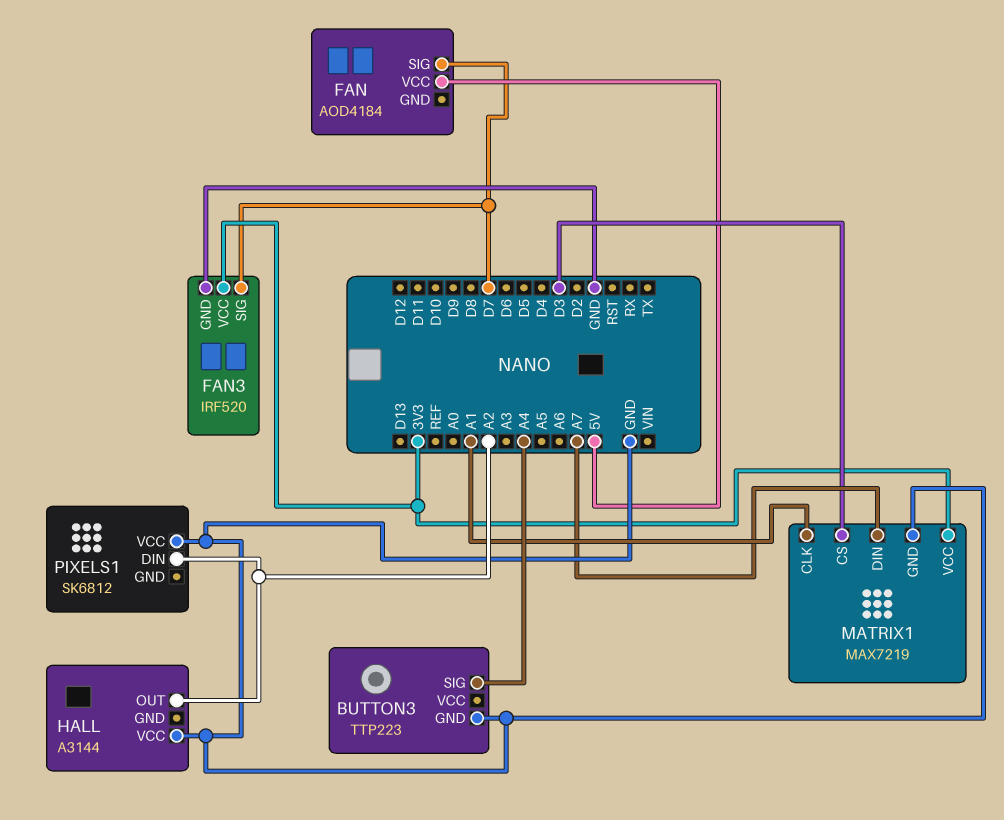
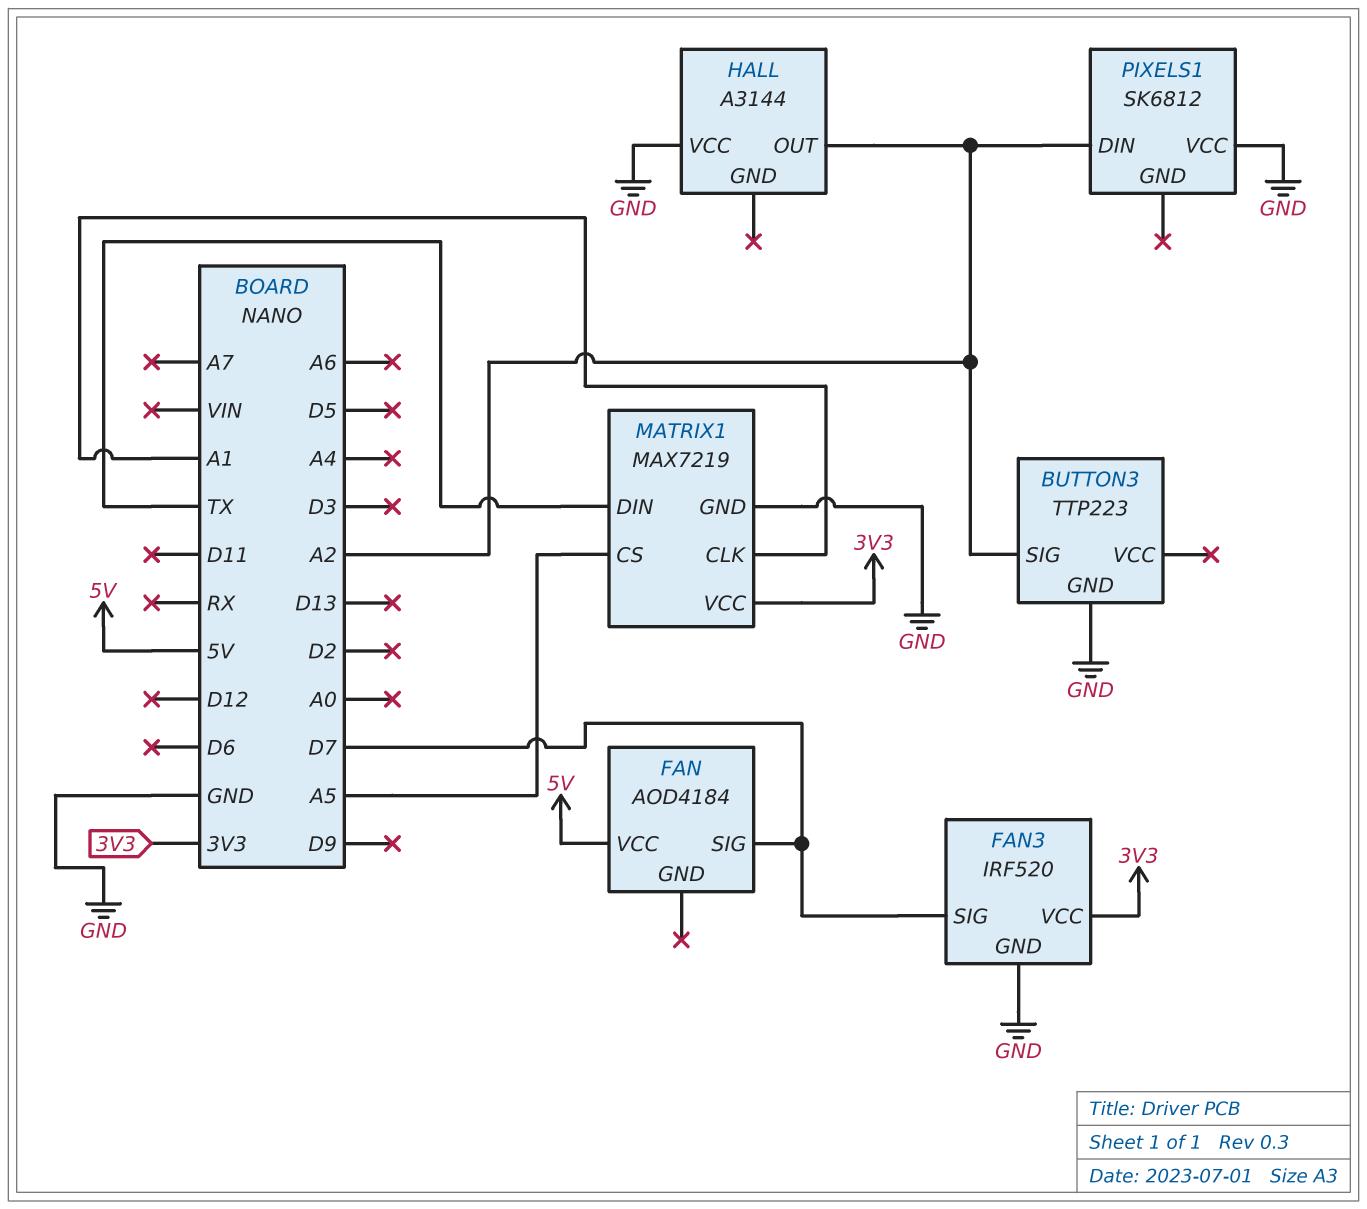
BUTTON3 pin SIG: A4 -> A2
MATRIX1 pin CS: D3 -> A5
MATRIX1 pin DIN: A7 -> TX

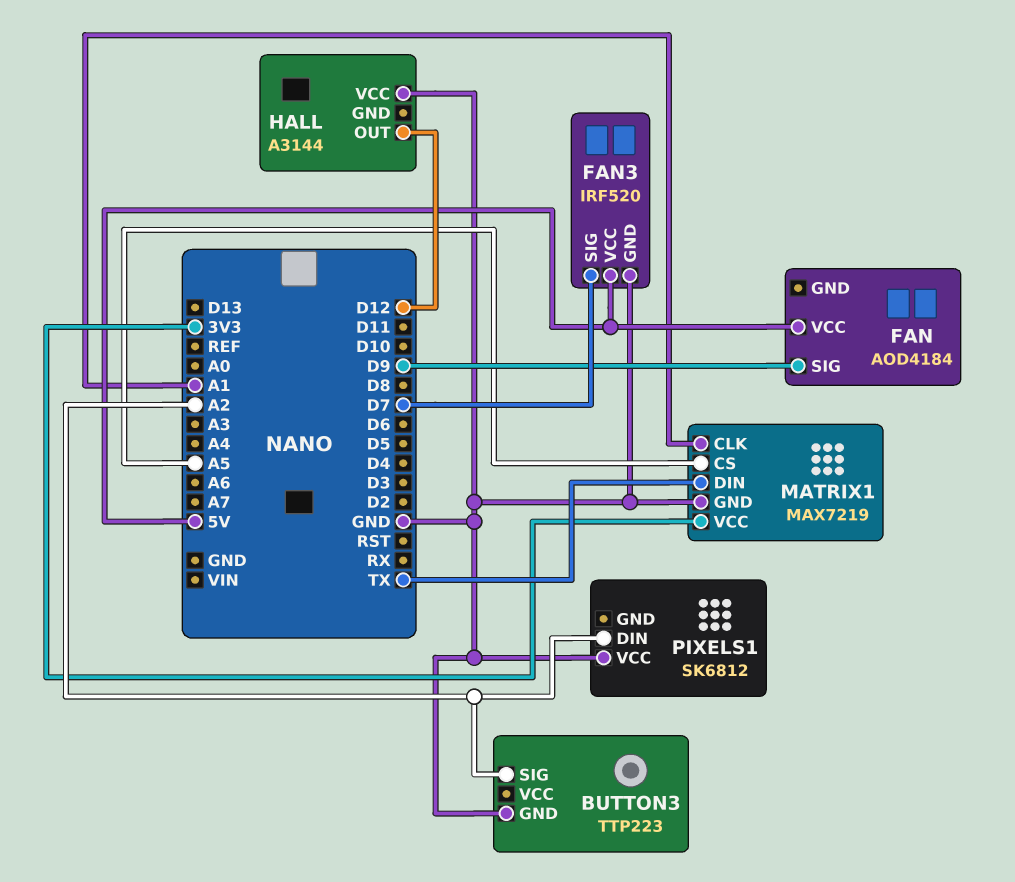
FAN pin SIG: D7 -> D9
FAN3 pin VCC: 3V3 -> 5V
HALL pin OUT: A2 -> D12

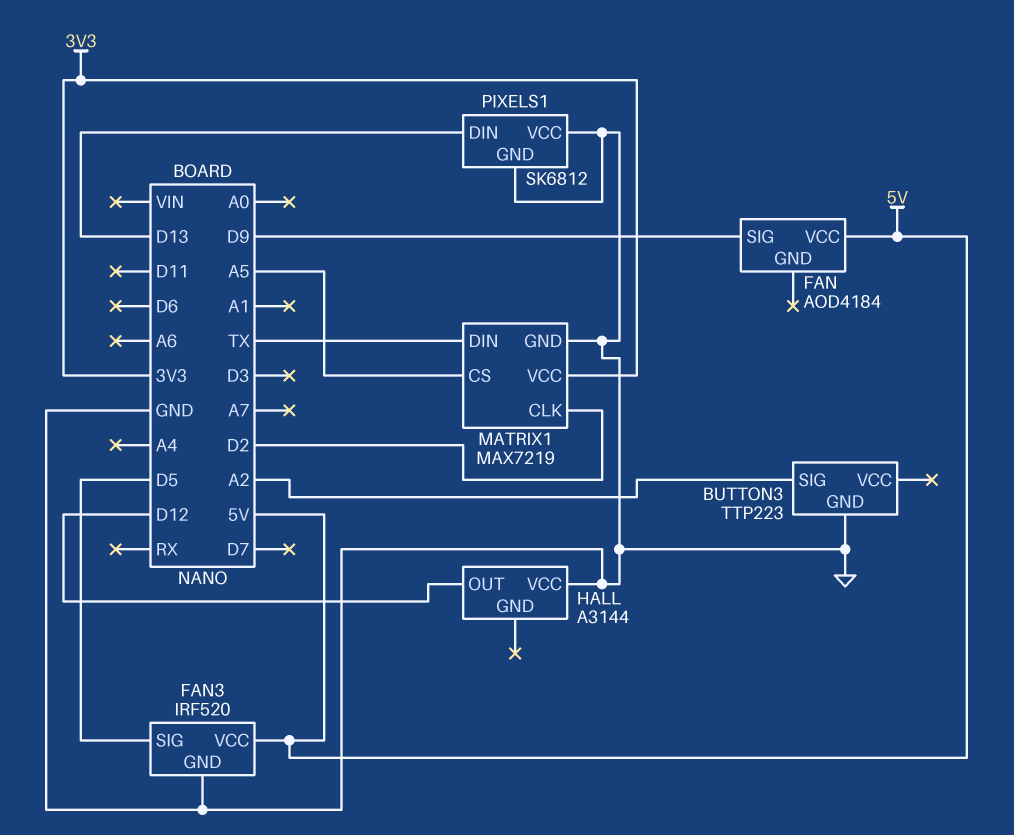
FAN3 pin SIG: D7 -> D5
MATRIX1 pin CLK: A1 -> D2
PIXELS1 pin DIN: A2 -> D13
PIXELS1 pin GND: none -> GND

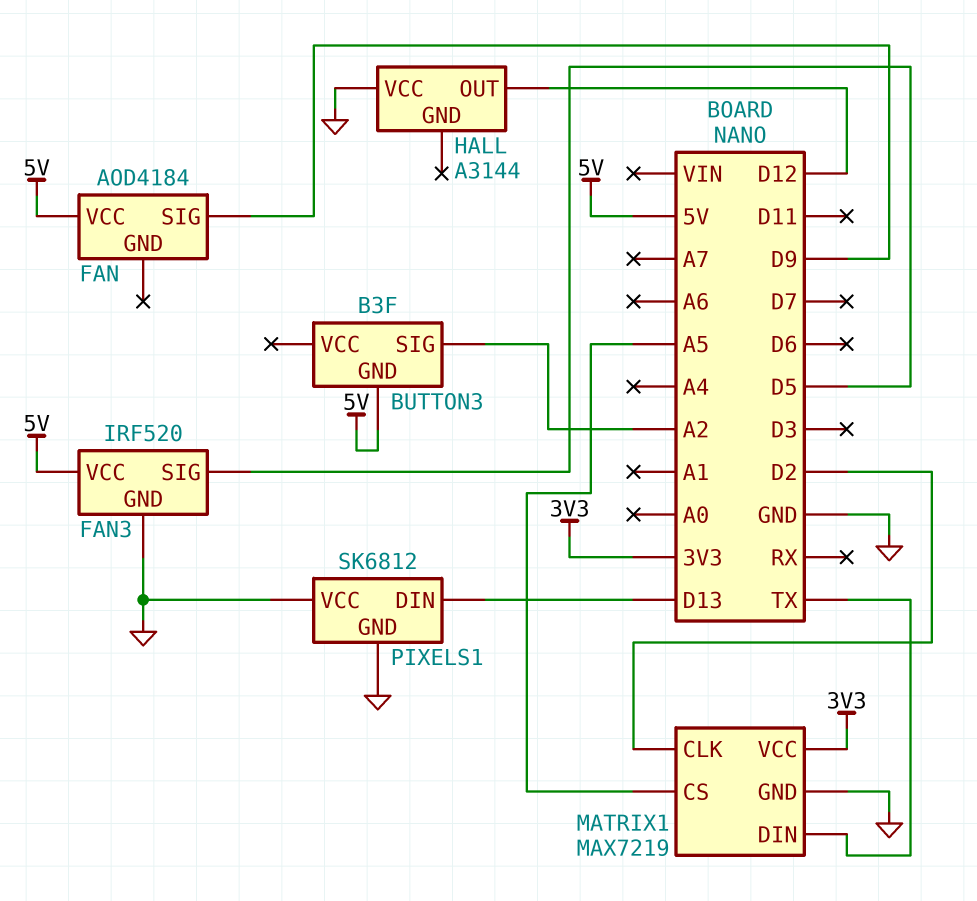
BUTTON3: TTP223 -> B3F
BUTTON3 pin GND: GND -> 5V

